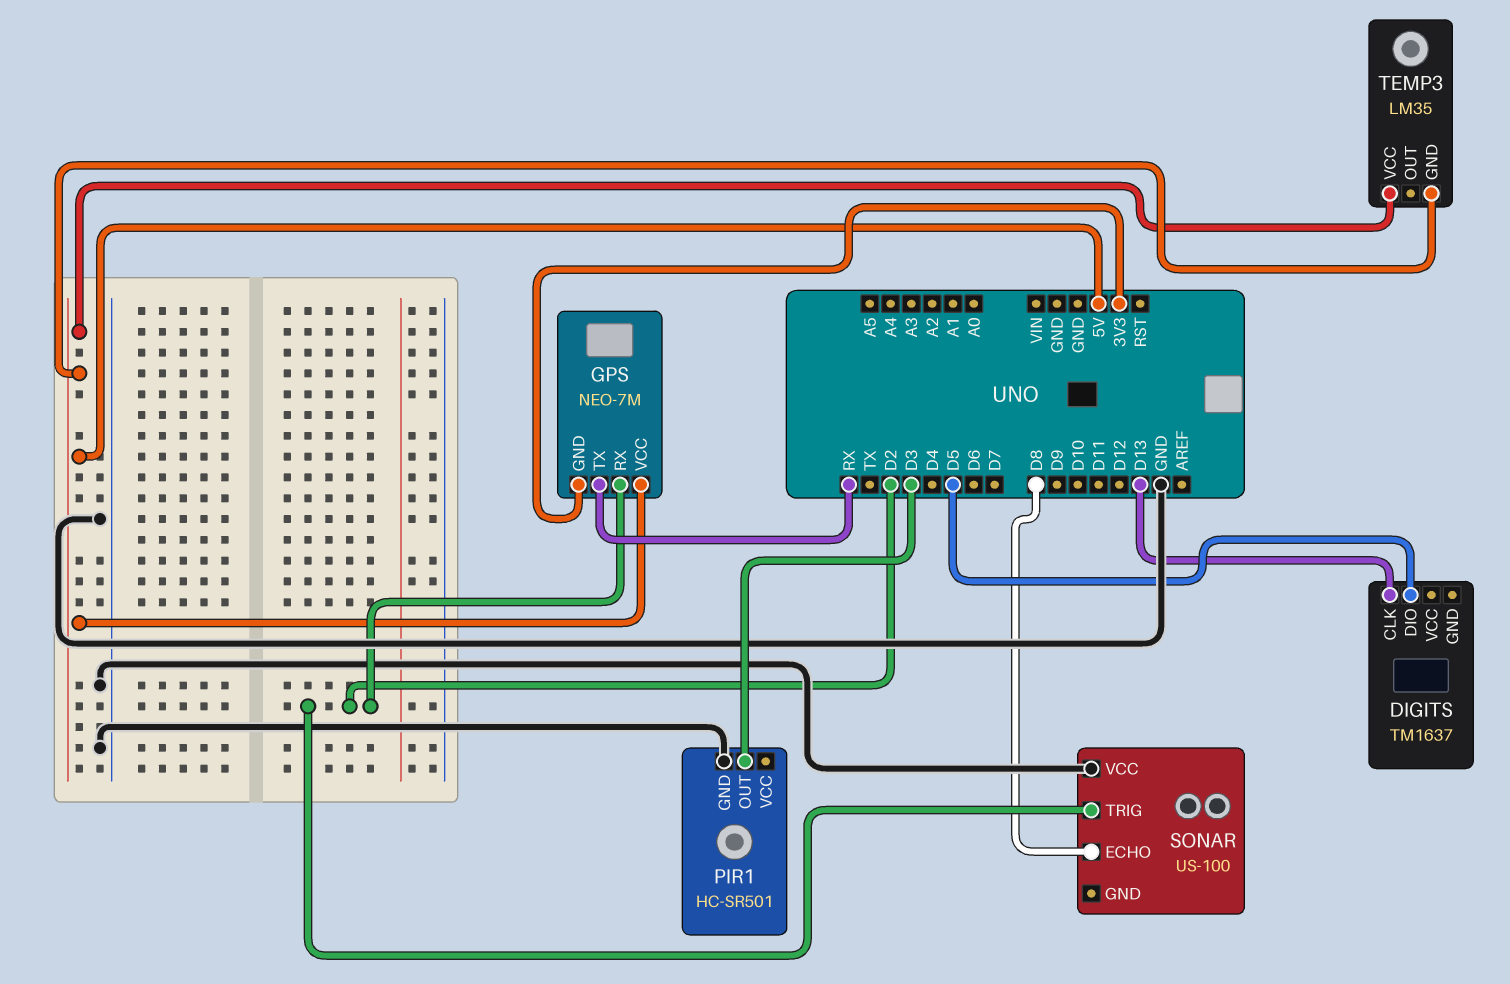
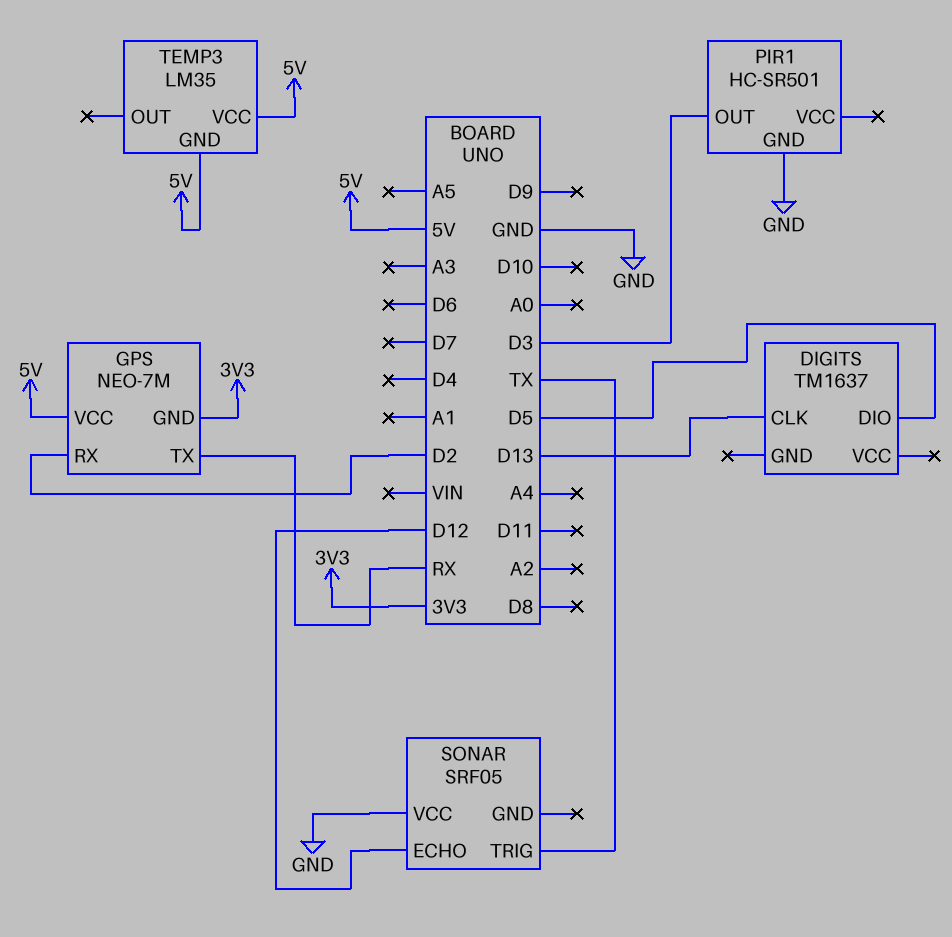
SONAR: US-100 -> SRF05
SONAR pin ECHO: D8 -> D12
SONAR pin TRIG: D2 -> TX

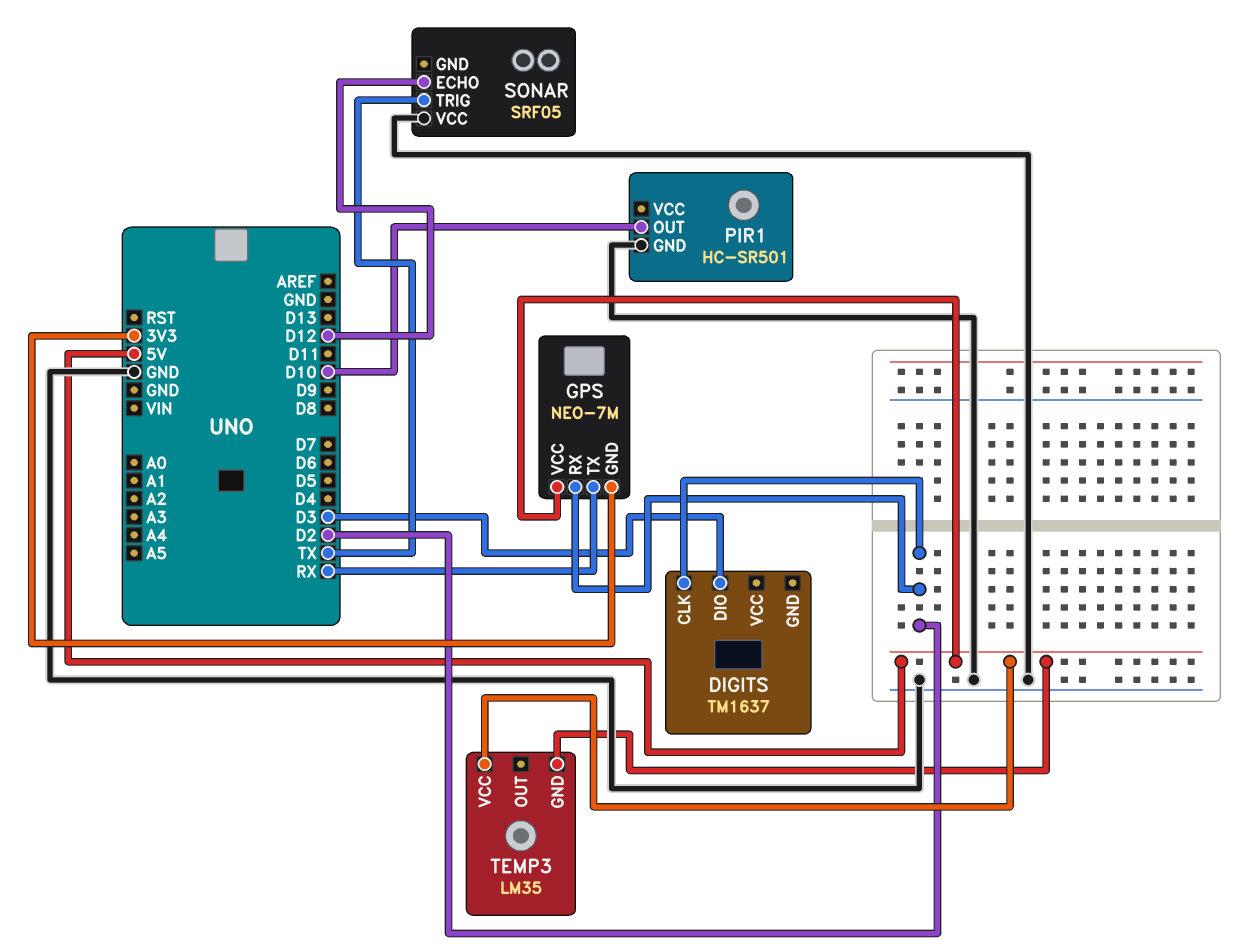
DIGITS pin CLK: D13 -> D2
DIGITS pin DIO: D5 -> D3
PIR1 pin OUT: D3 -> D10

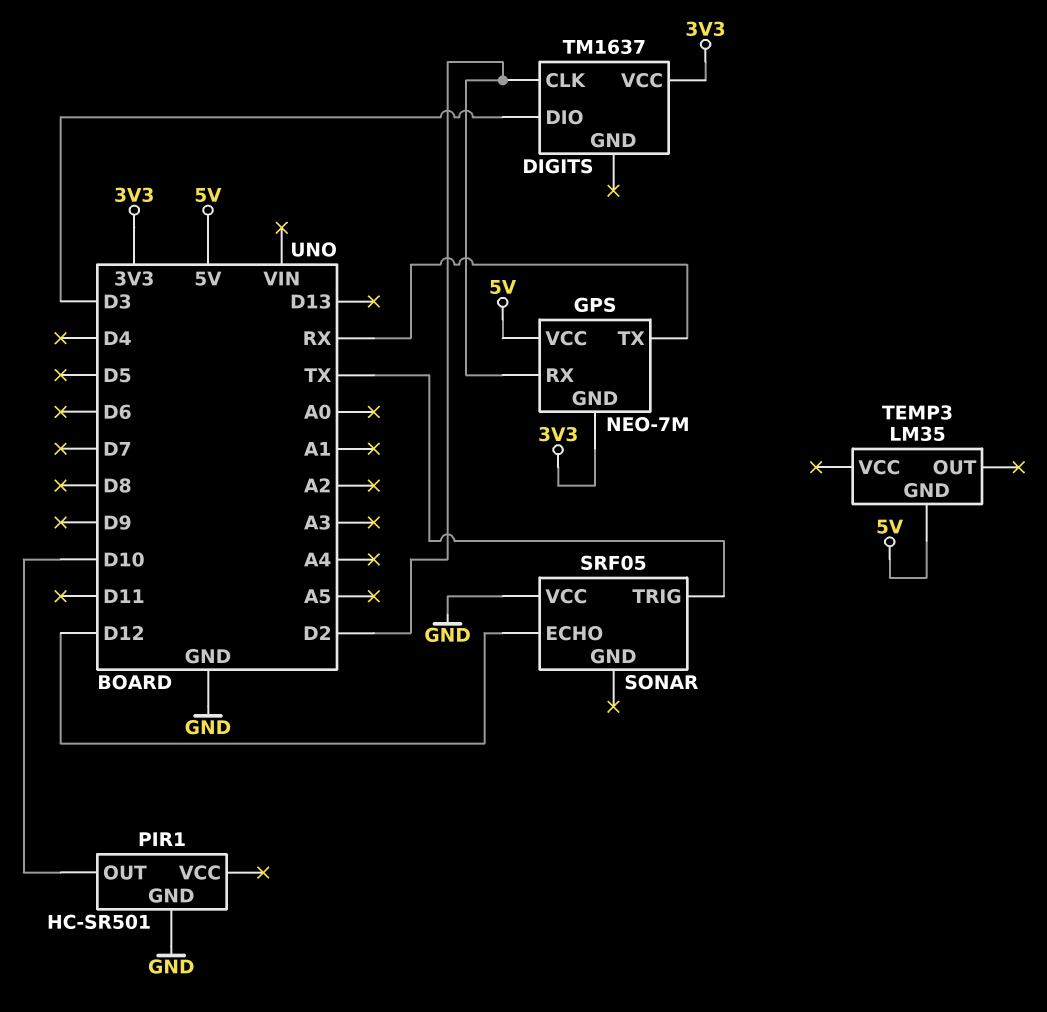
DIGITS pin VCC: none -> 3V3
TEMP3 pin VCC: 5V -> none

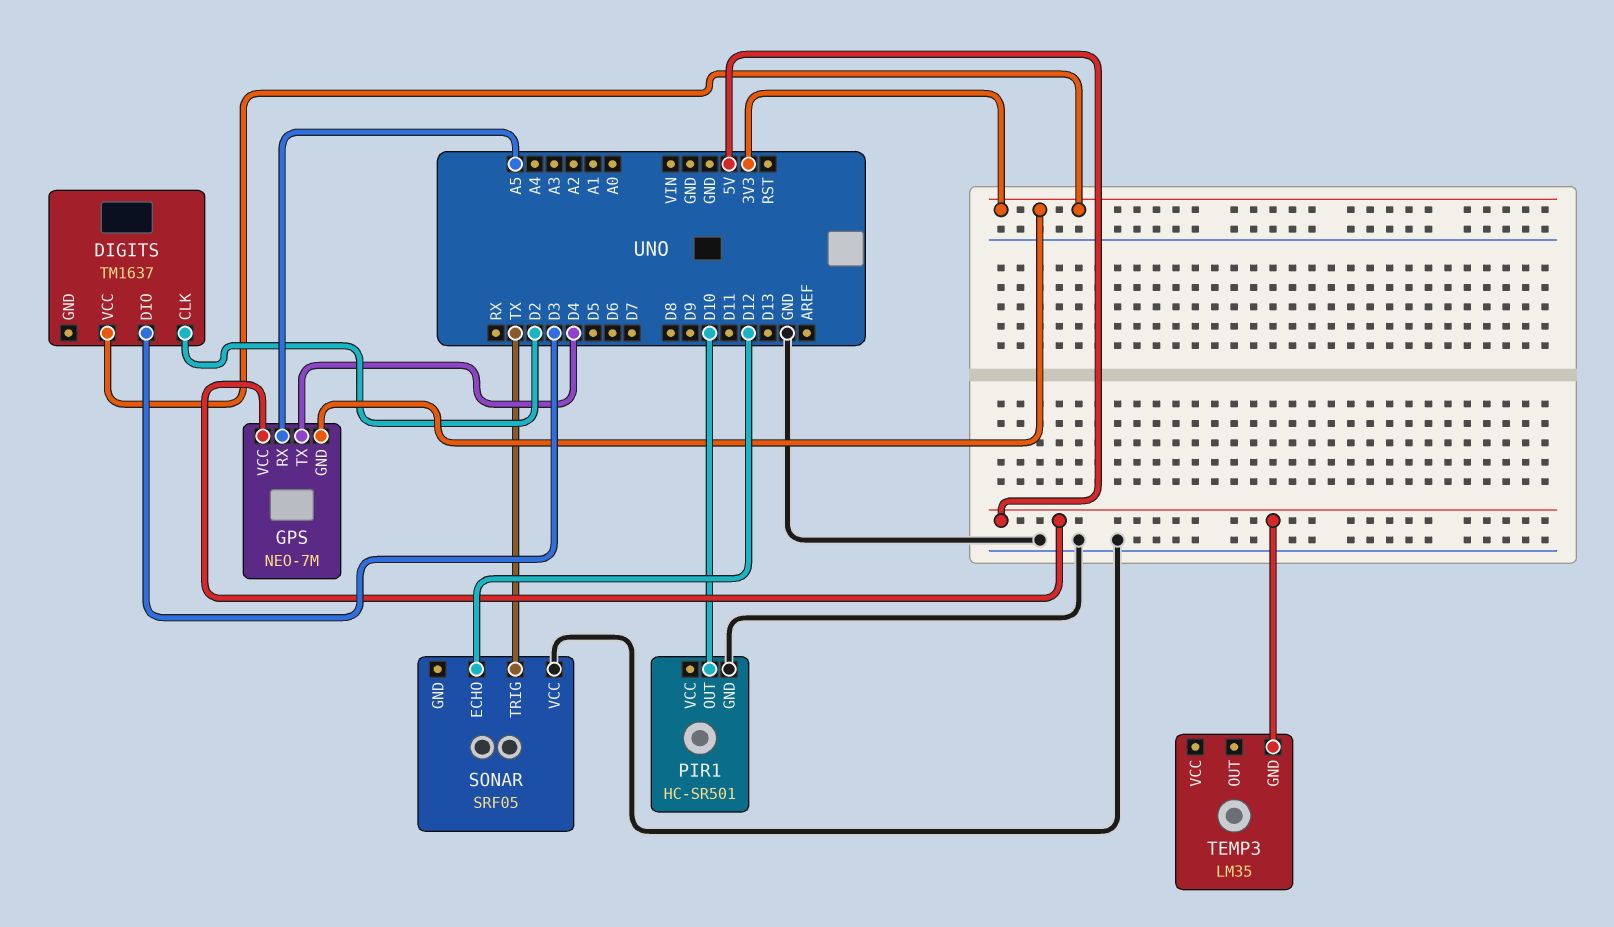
GPS pin RX: D2 -> A5
GPS pin TX: RX -> D4

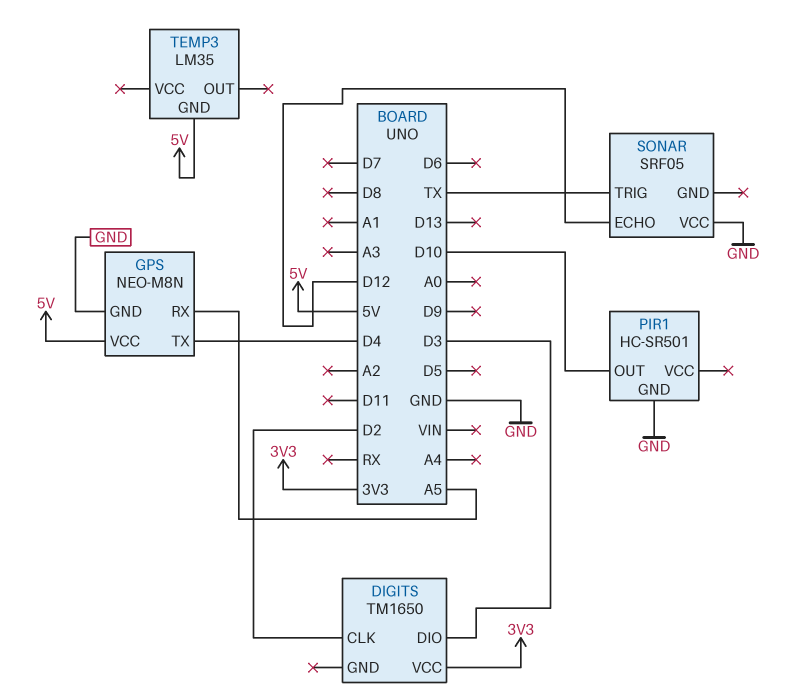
DIGITS: TM1637 -> TM1650
GPS: NEO-7M -> NEO-M8N
GPS pin GND: 3V3 -> GND

